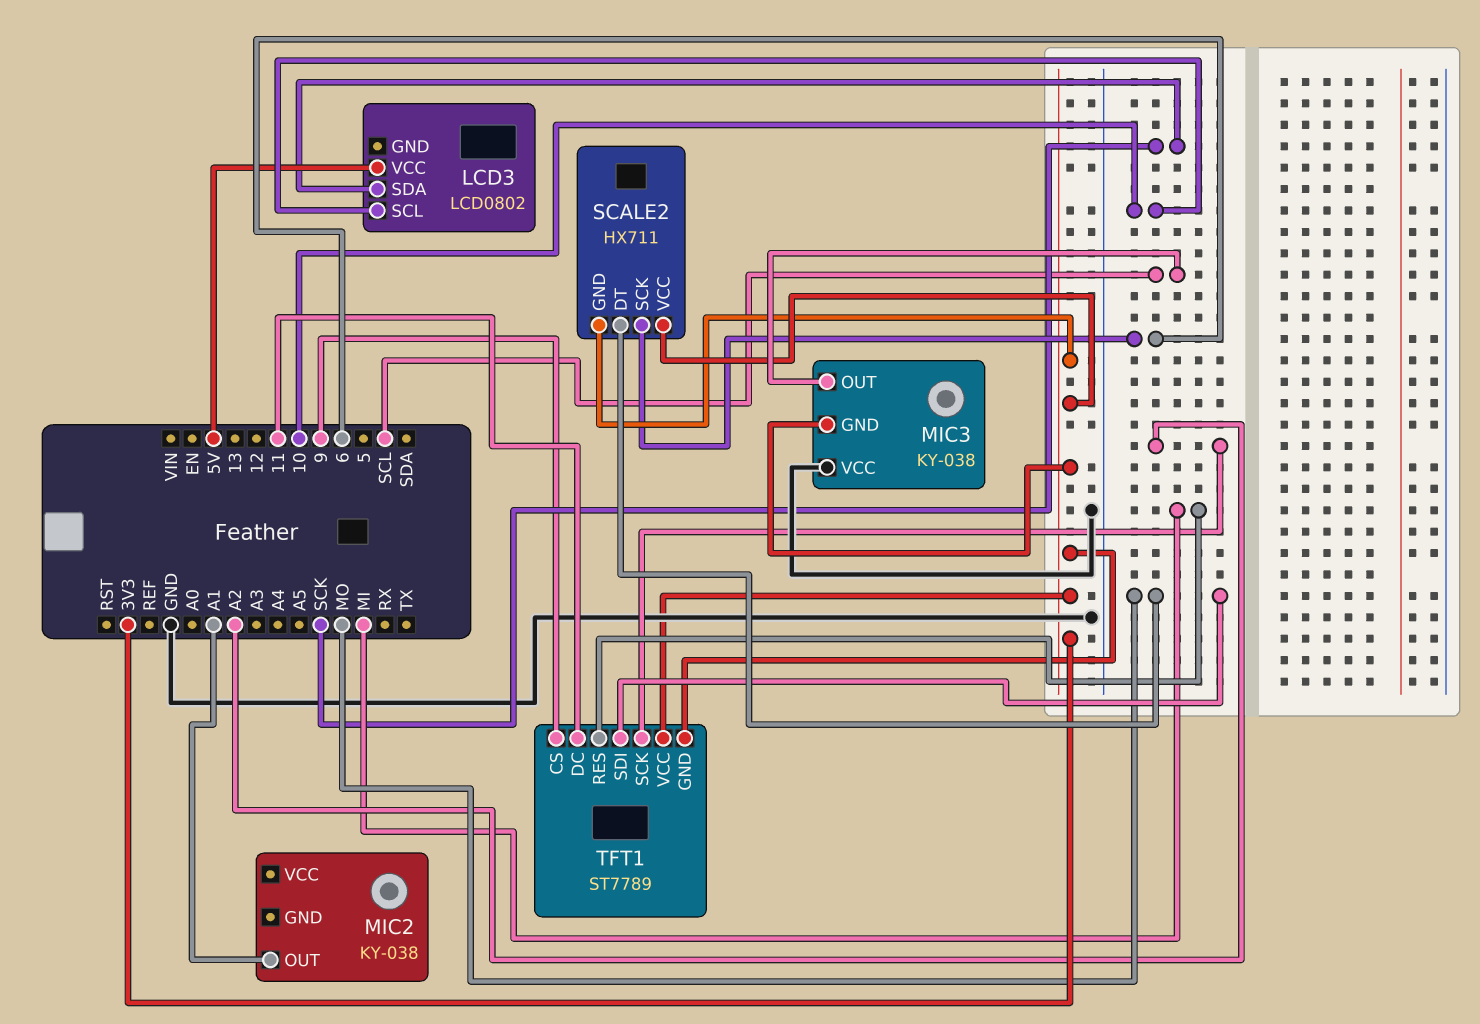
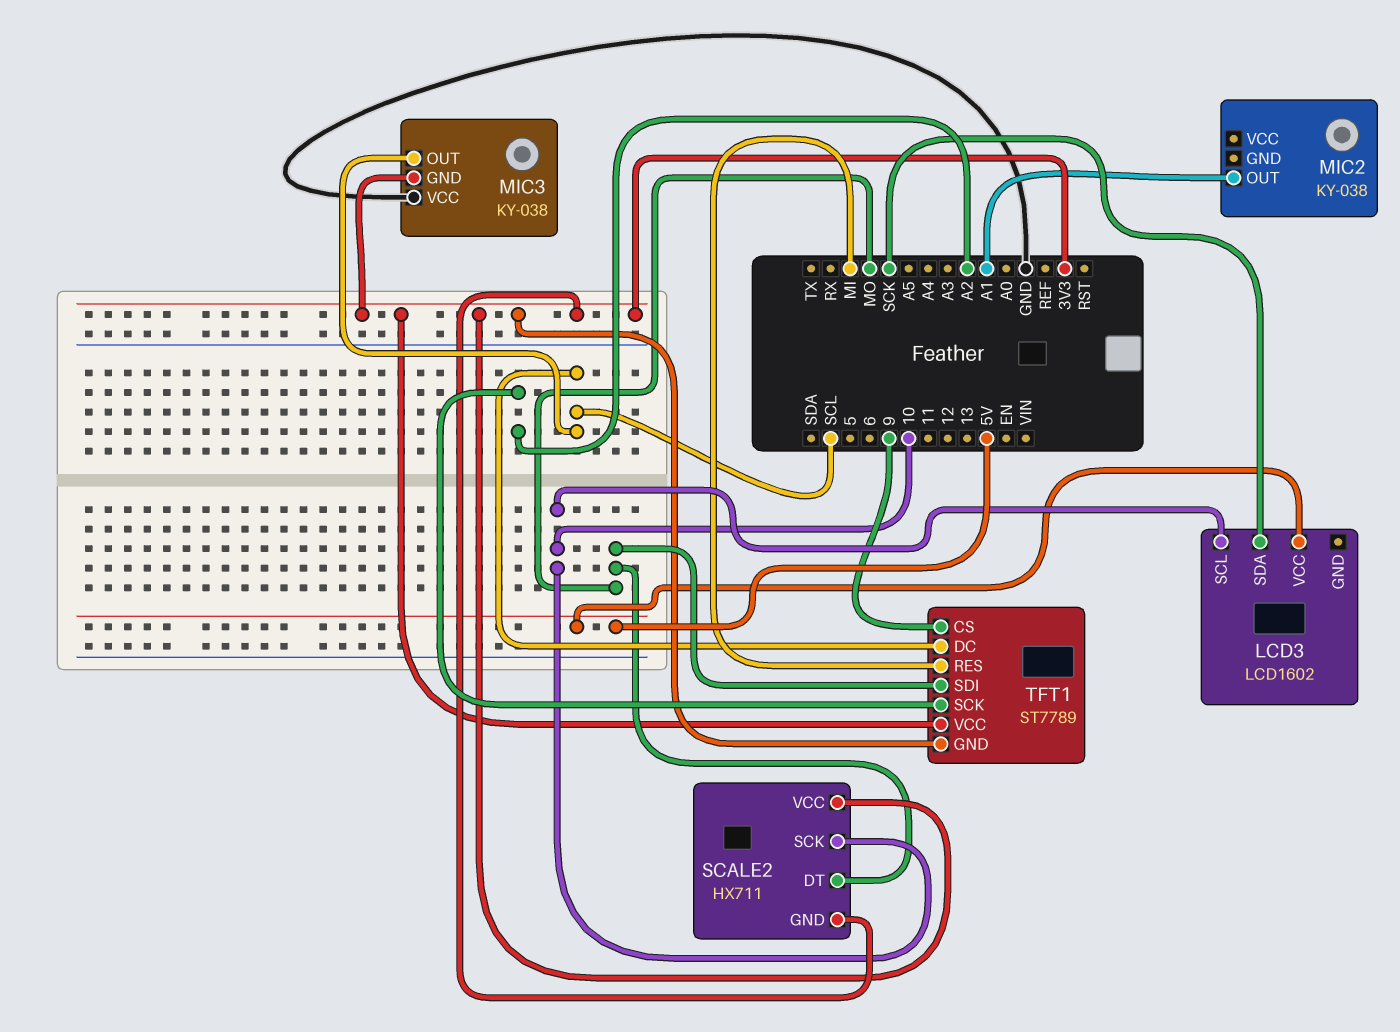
LCD3: LCD0802 -> LCD1602
SCALE2 pin SCK: 6 -> 10
TFT1 pin DC: 11 -> SCL

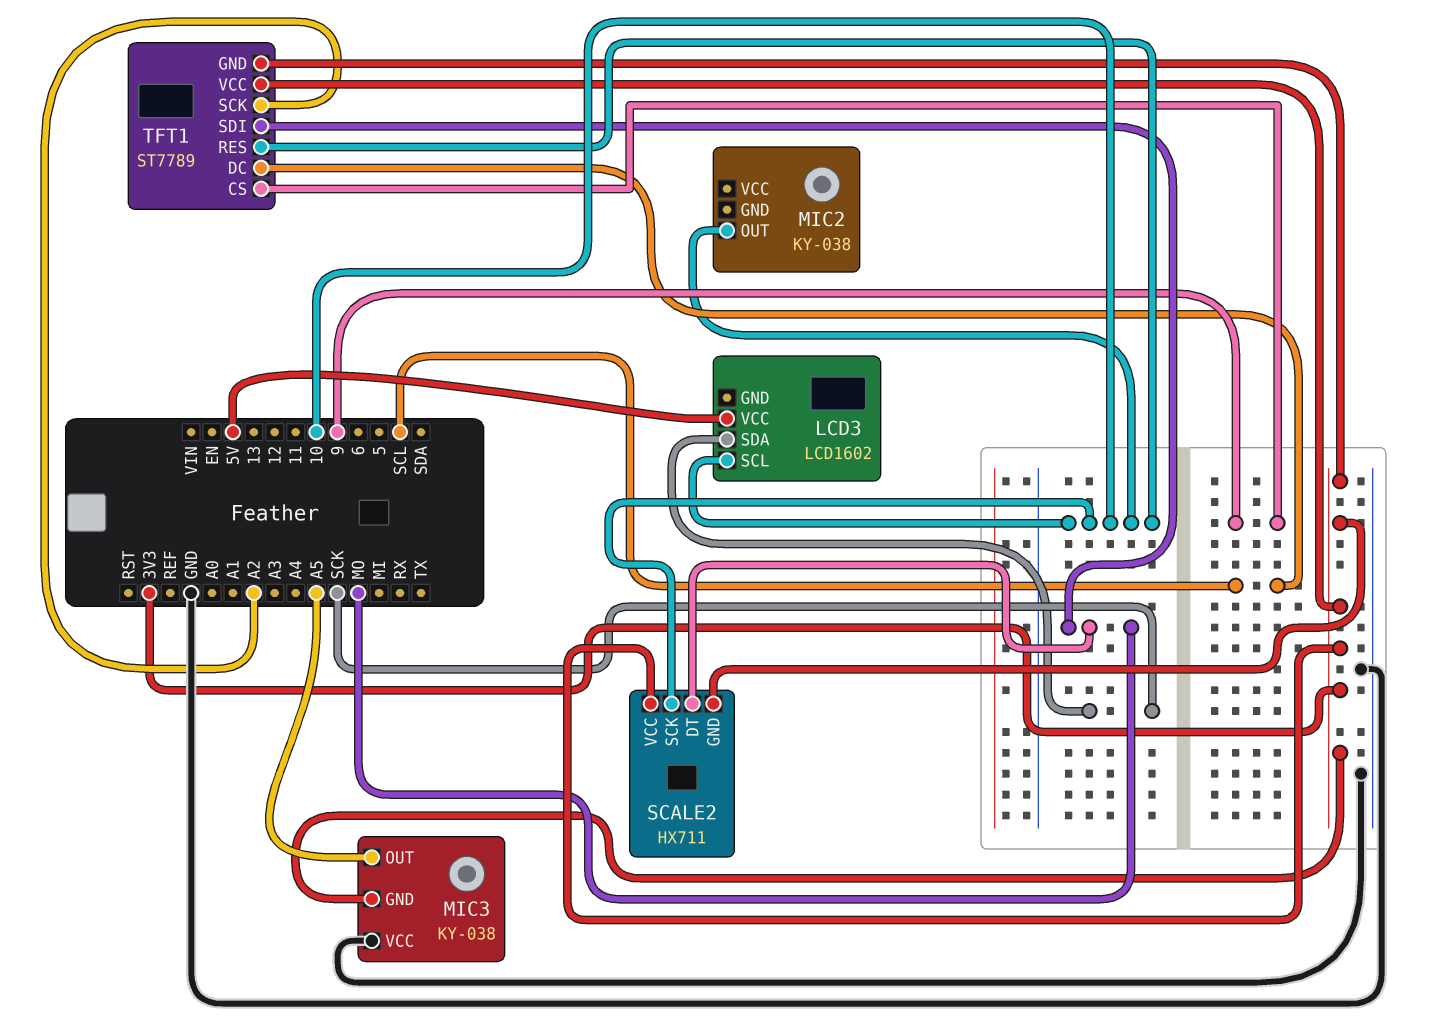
MIC2 pin OUT: A1 -> 10
MIC3 pin OUT: SCL -> A5
TFT1 pin RES: MI -> 10

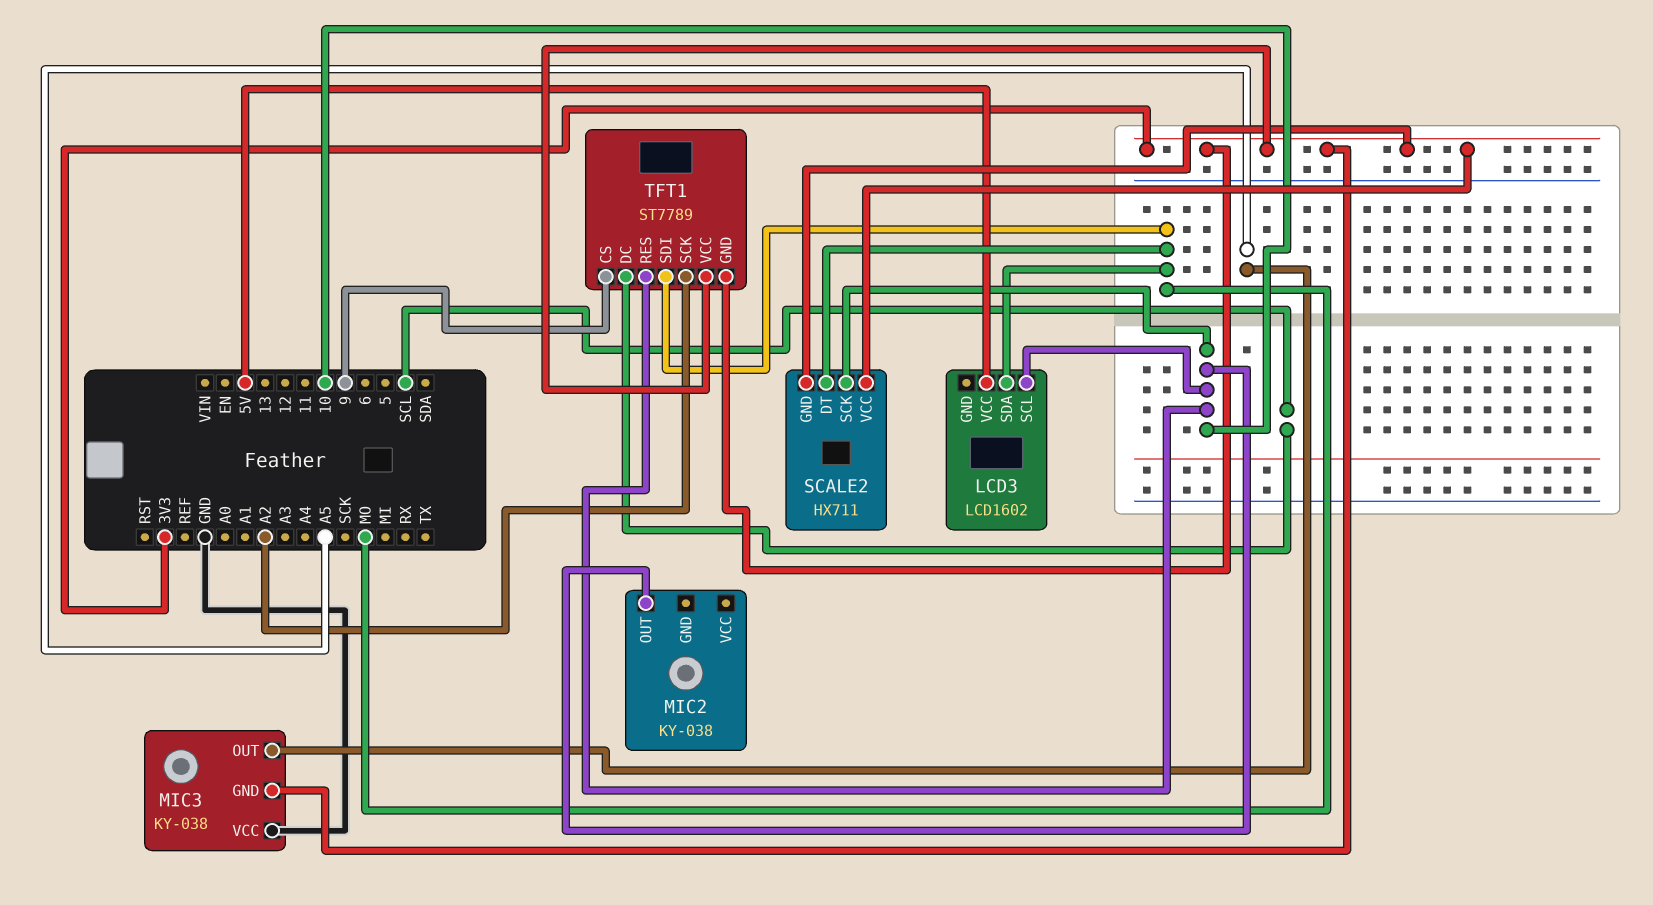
LCD3 pin SDA: SCK -> MO

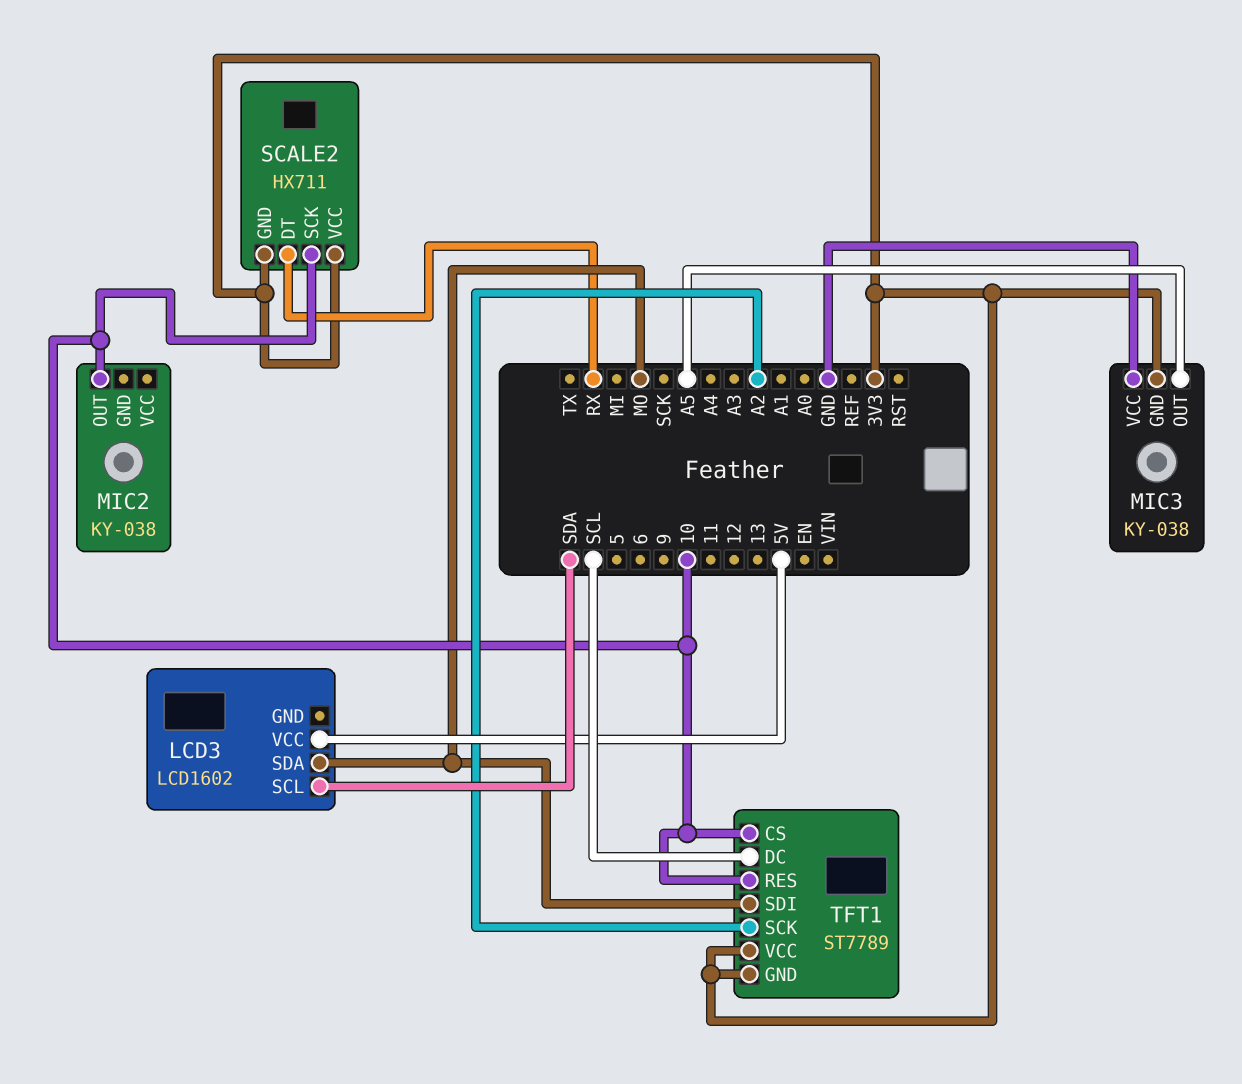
LCD3 pin SCL: 10 -> SDA
SCALE2 pin DT: MO -> RX
TFT1 pin CS: 9 -> 10

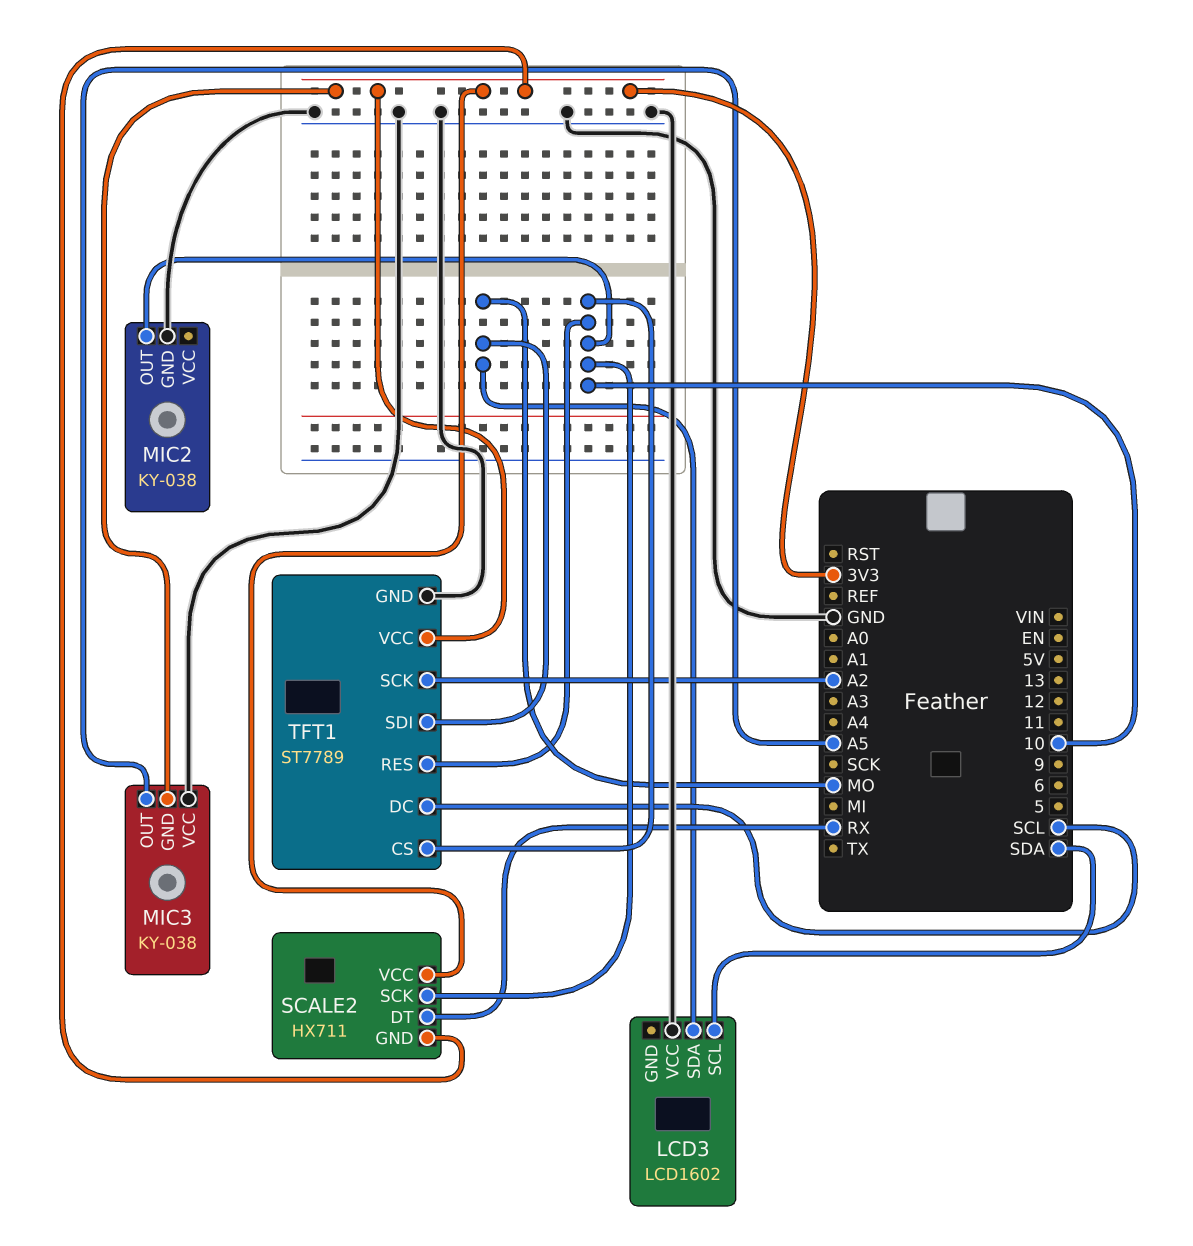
LCD3 pin VCC: 5V -> GND
MIC2 pin GND: none -> GND
TFT1 pin GND: 3V3 -> GND

